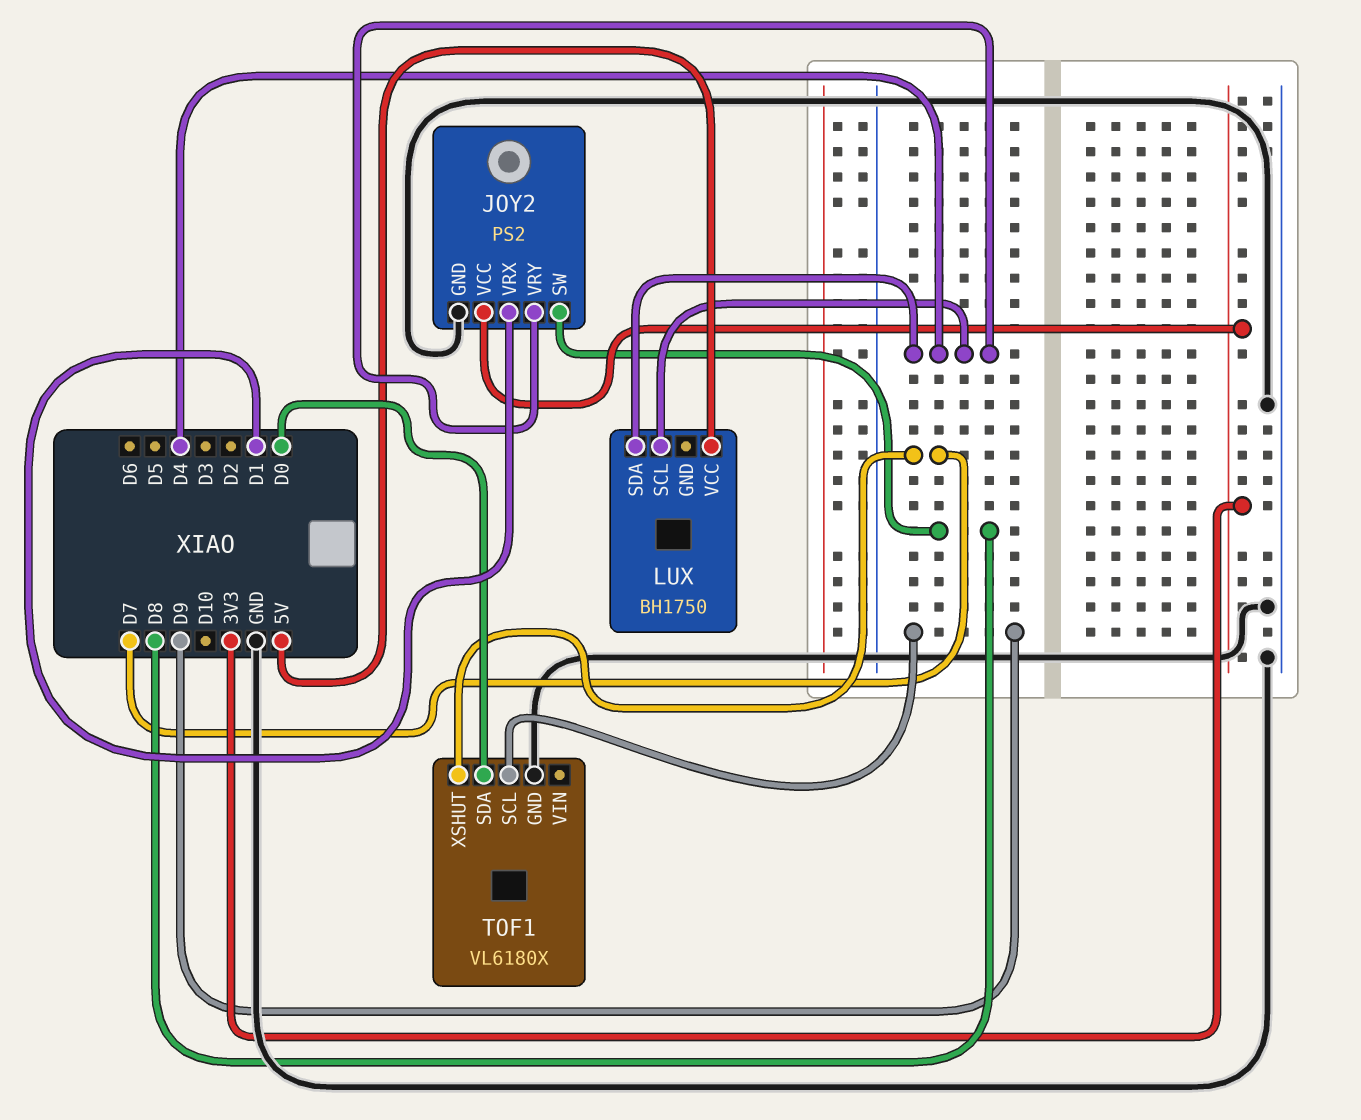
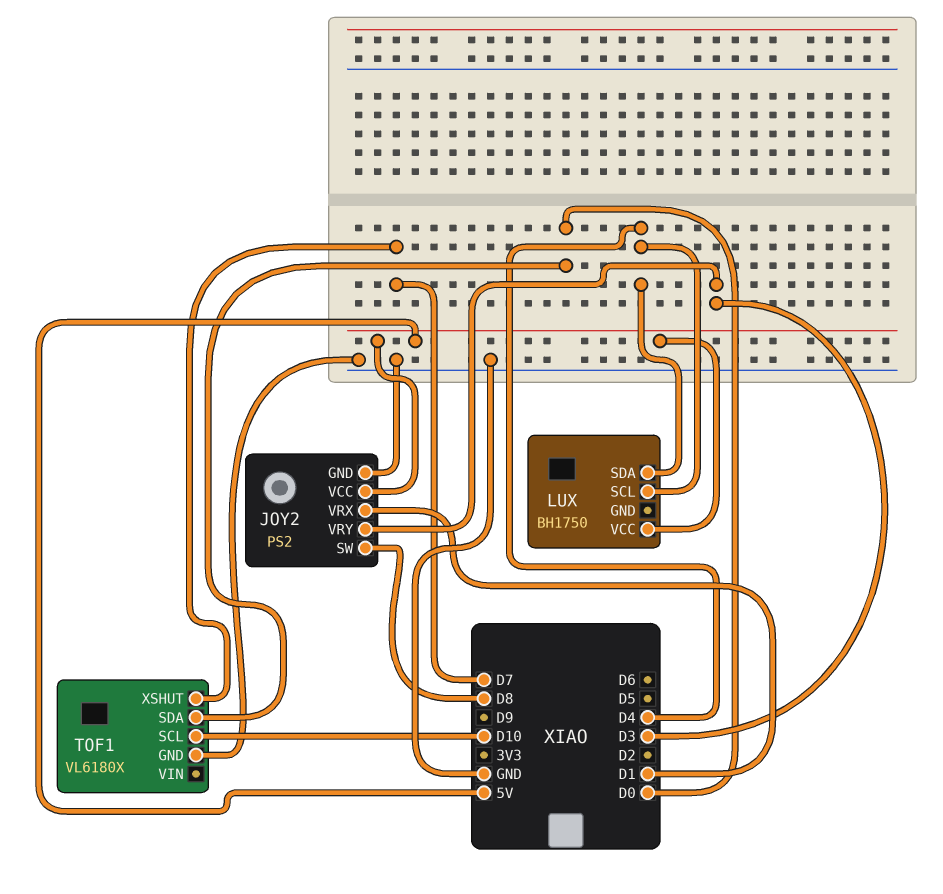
JOY2 pin VCC: 3V3 -> 5V
JOY2 pin VRY: D4 -> D3
TOF1 pin SCL: D9 -> D10

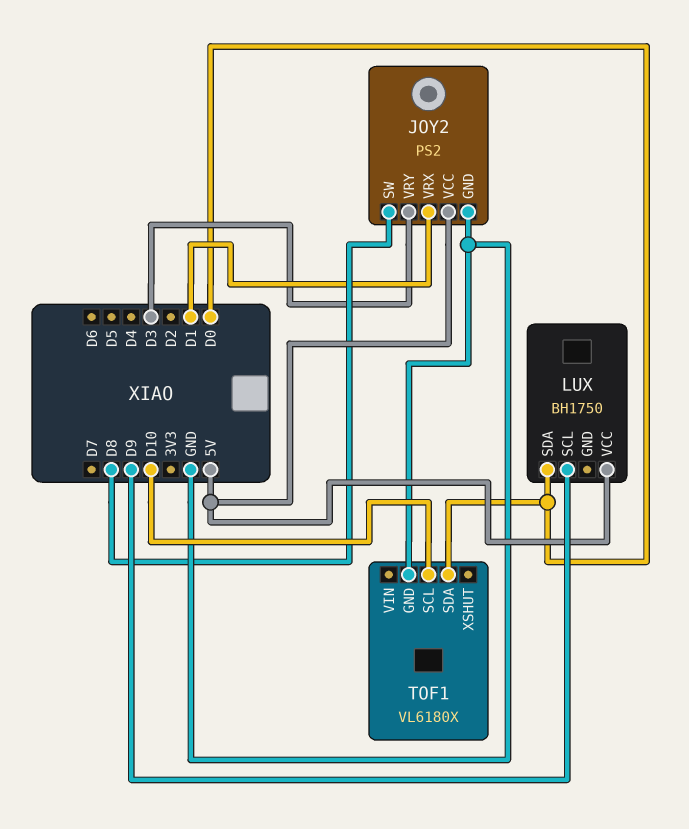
LUX pin SCL: D4 -> D9
LUX pin SDA: D4 -> D0
TOF1 pin XSHUT: D7 -> none

